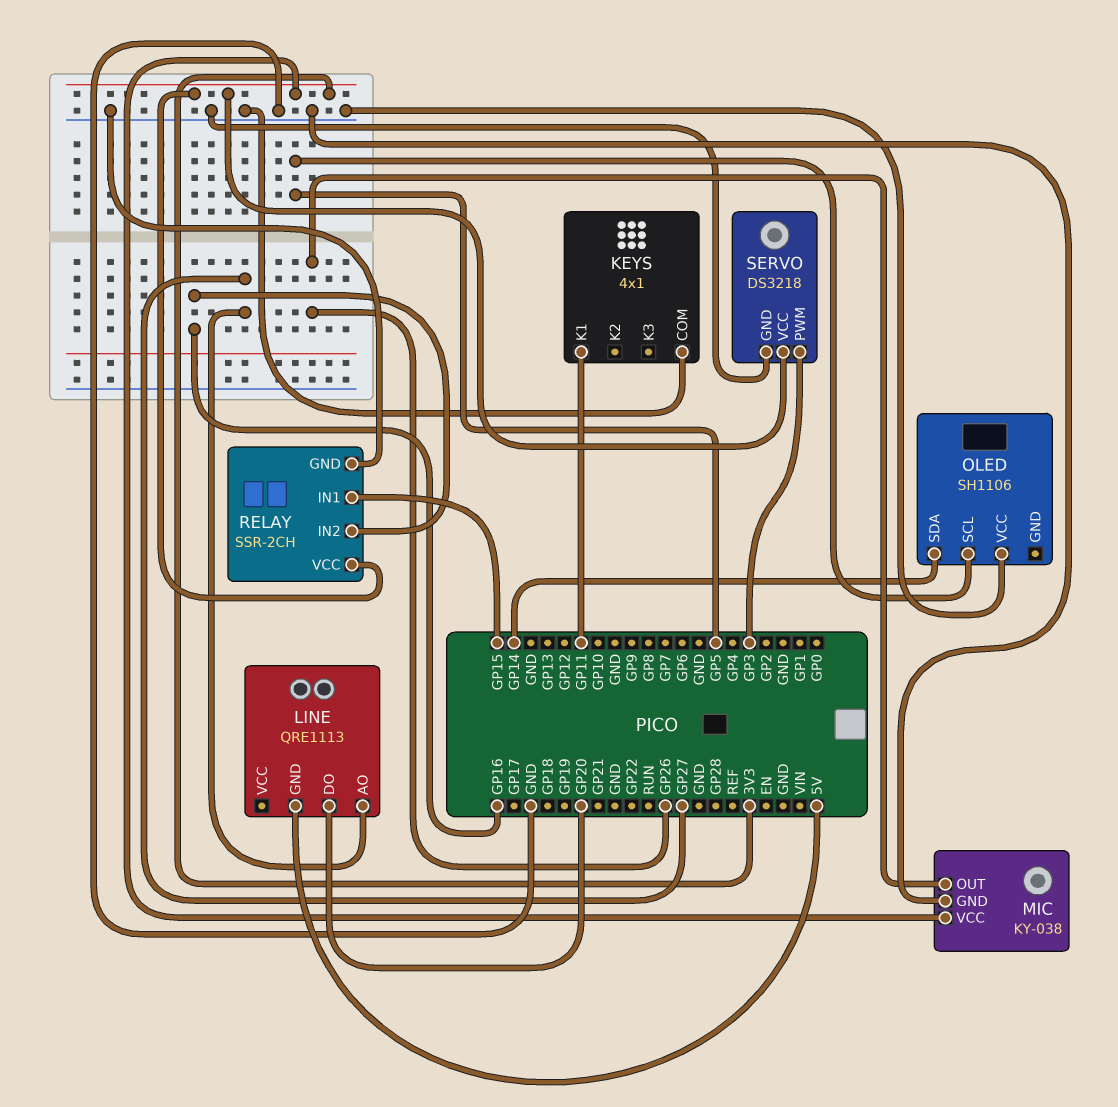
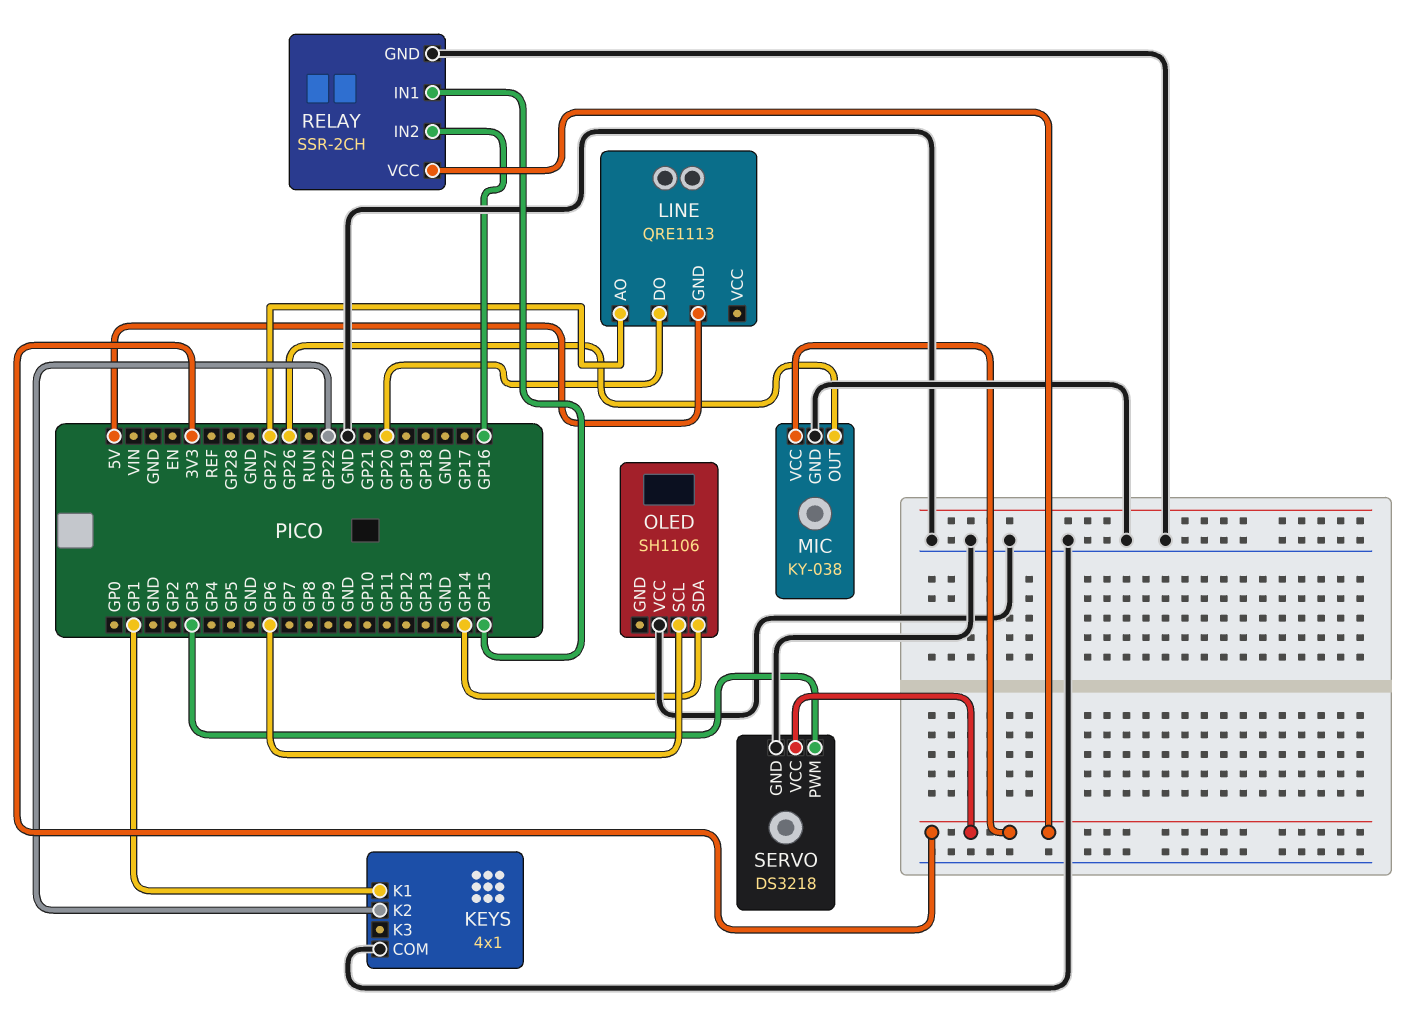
KEYS pin K1: GP11 -> GP1
KEYS pin K2: none -> GP22
OLED pin SCL: GP5 -> GP6

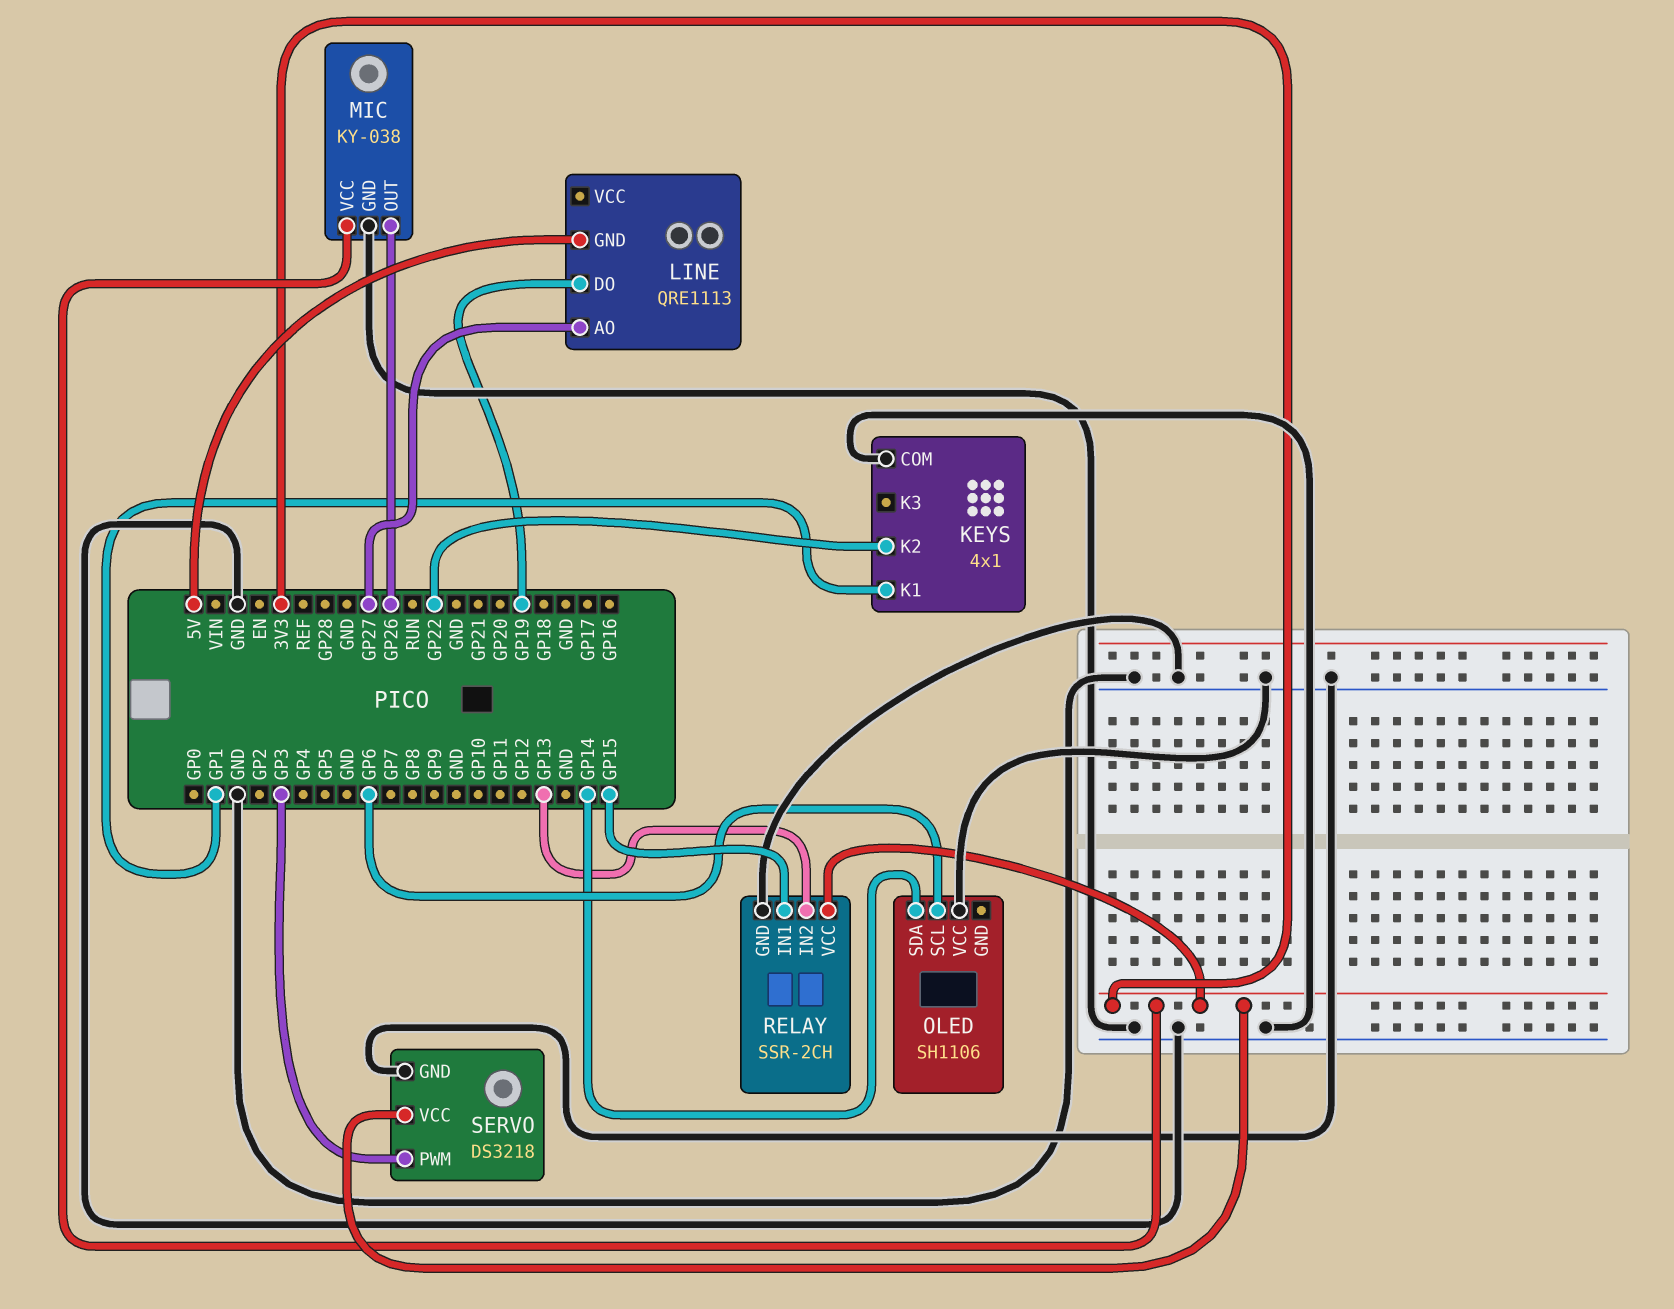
LINE pin DO: GP20 -> GP19
RELAY pin IN2: GP16 -> GP13

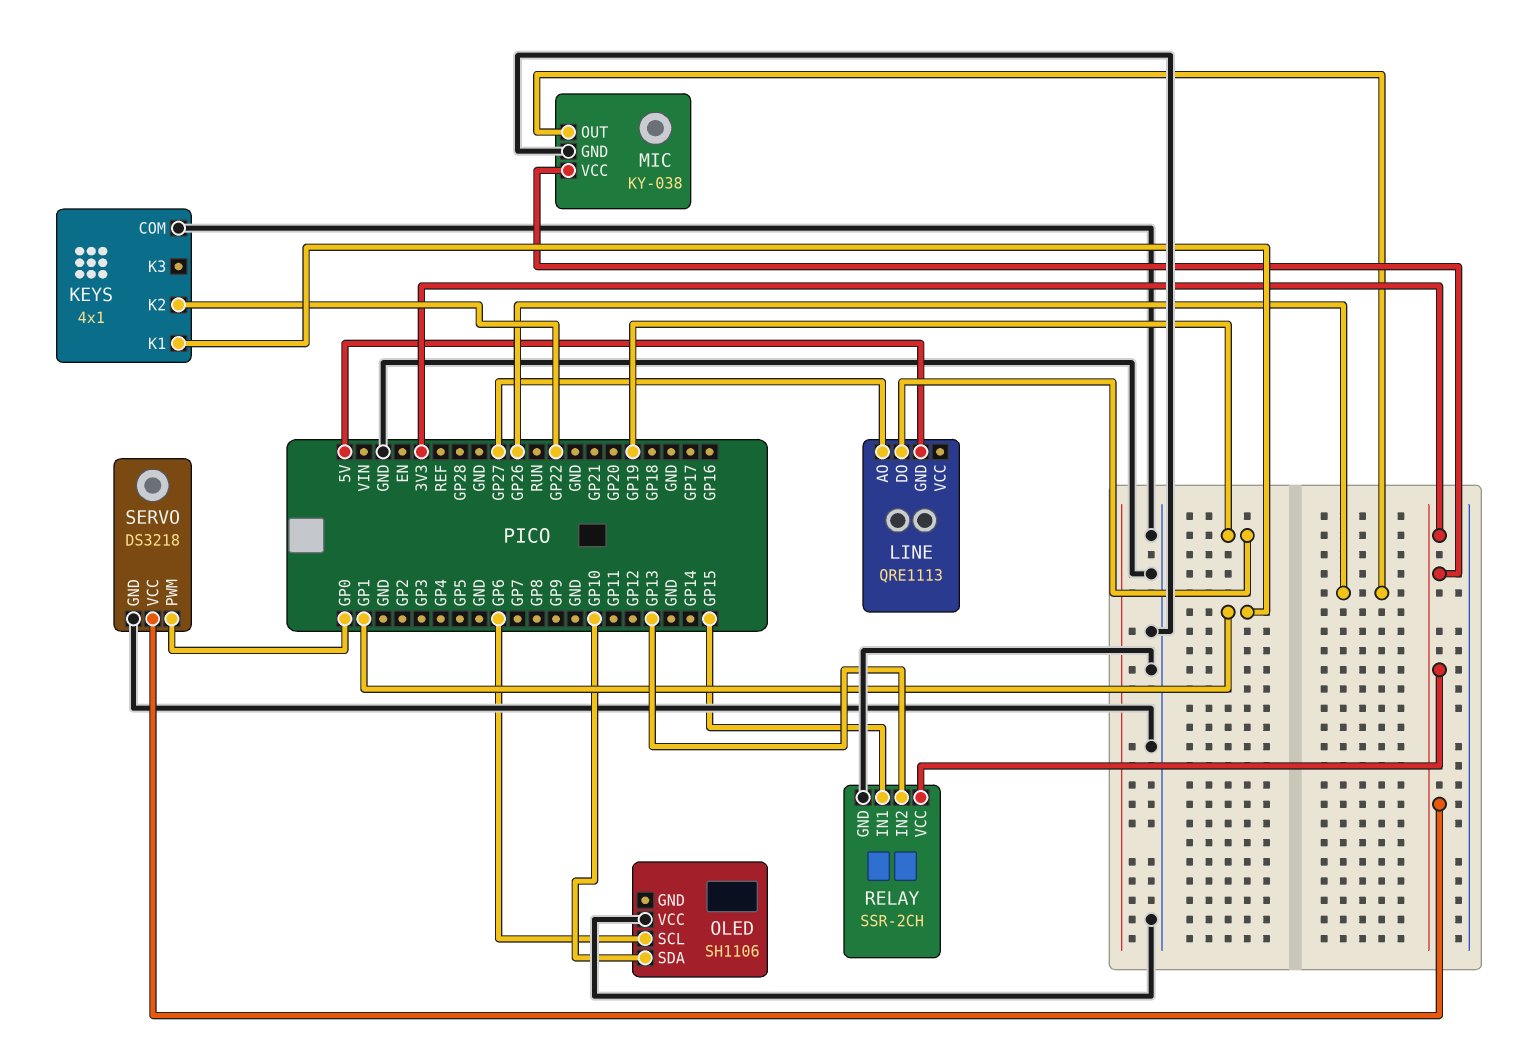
OLED pin SDA: GP14 -> GP10
SERVO pin PWM: GP3 -> GP0

